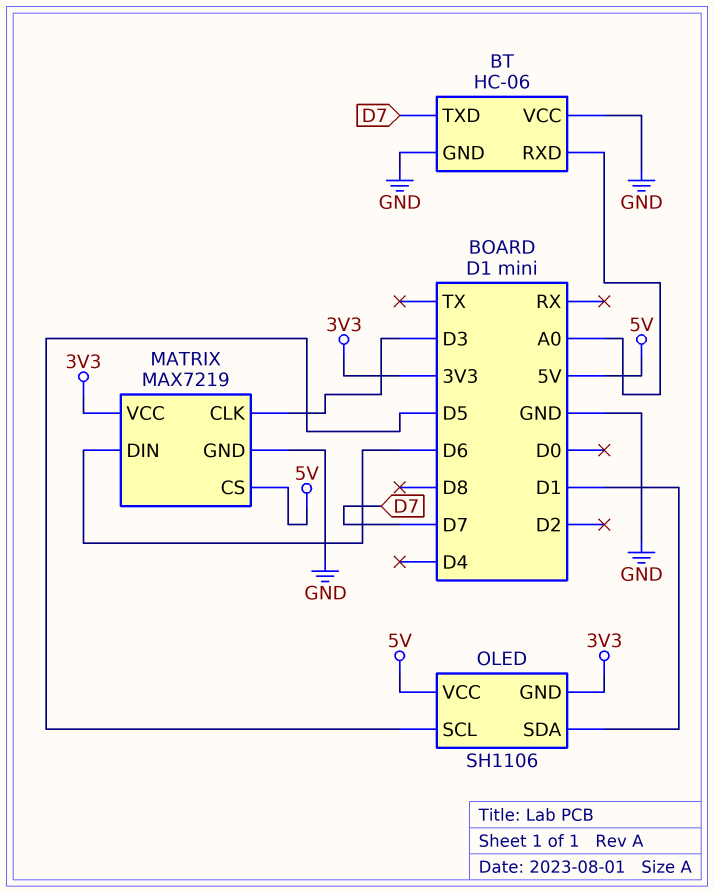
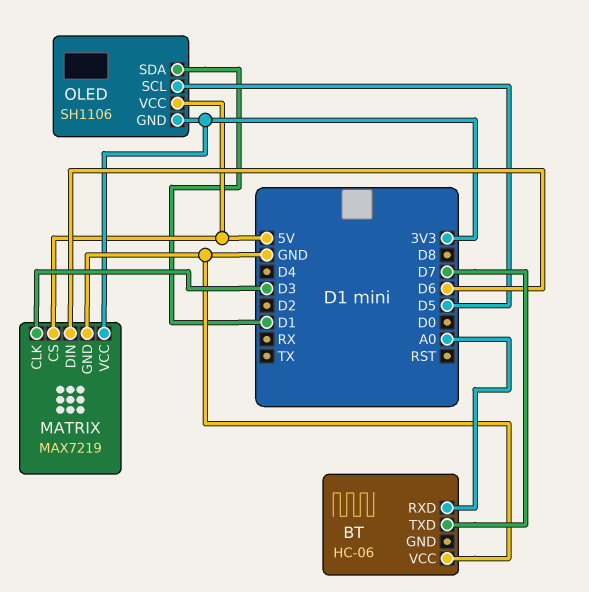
BT pin GND: GND -> none

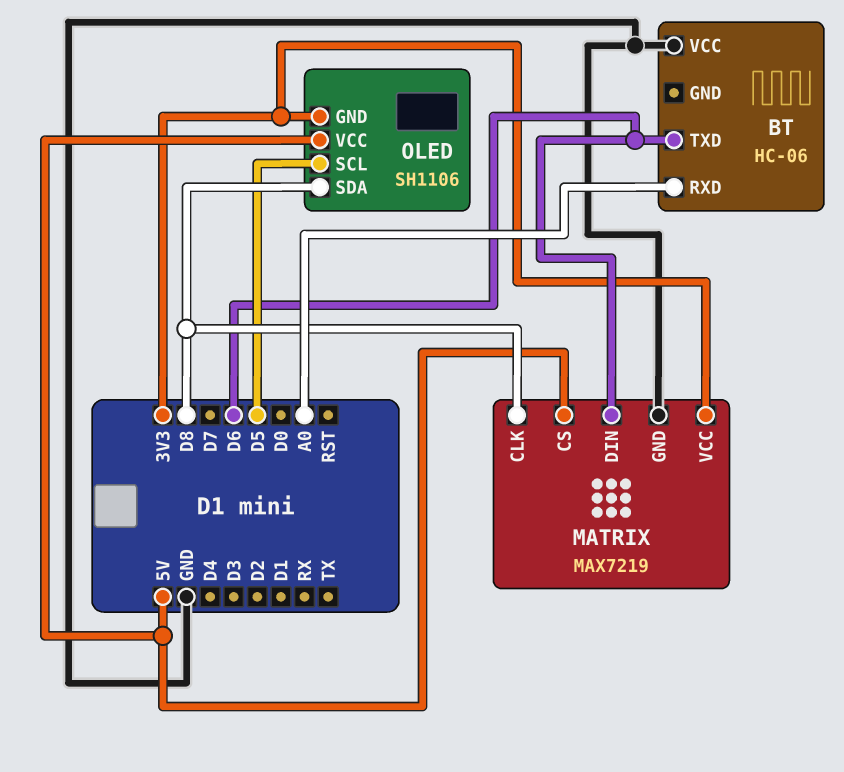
BT pin TXD: D7 -> D6
MATRIX pin CLK: D3 -> D8
OLED pin SDA: D1 -> D8

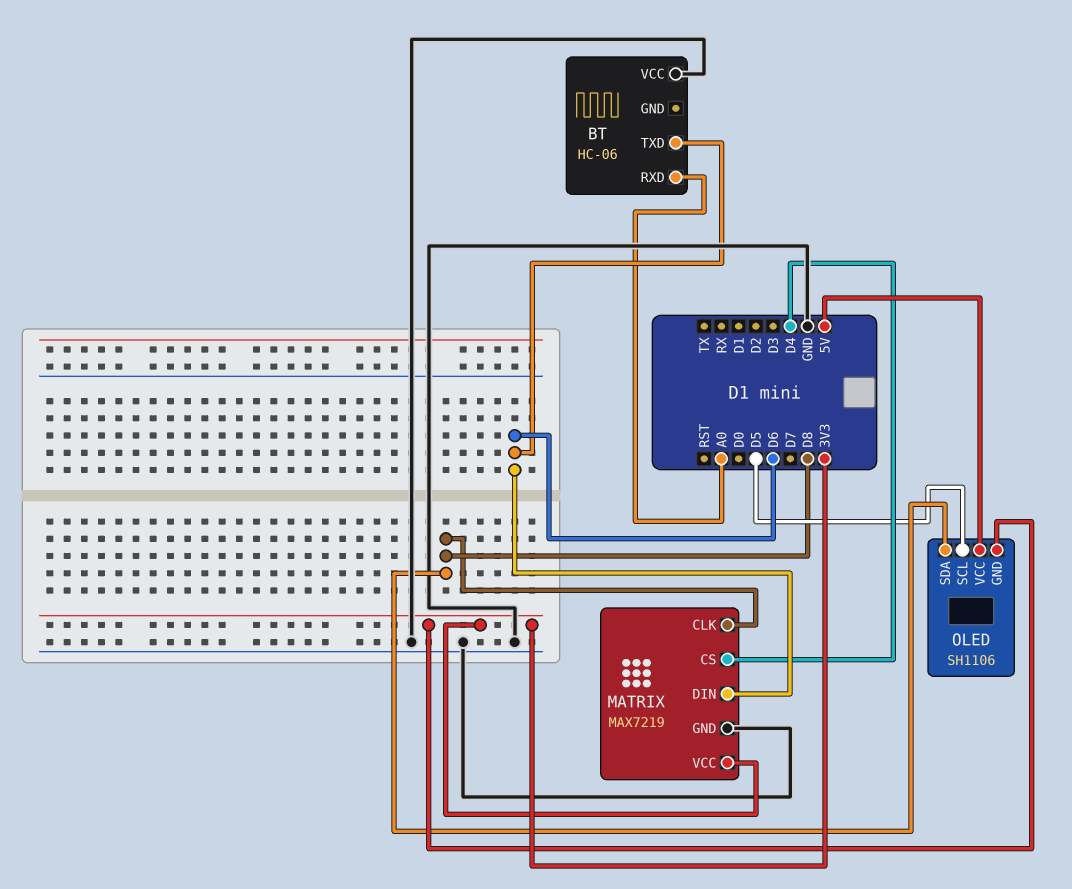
MATRIX pin CS: 5V -> D4

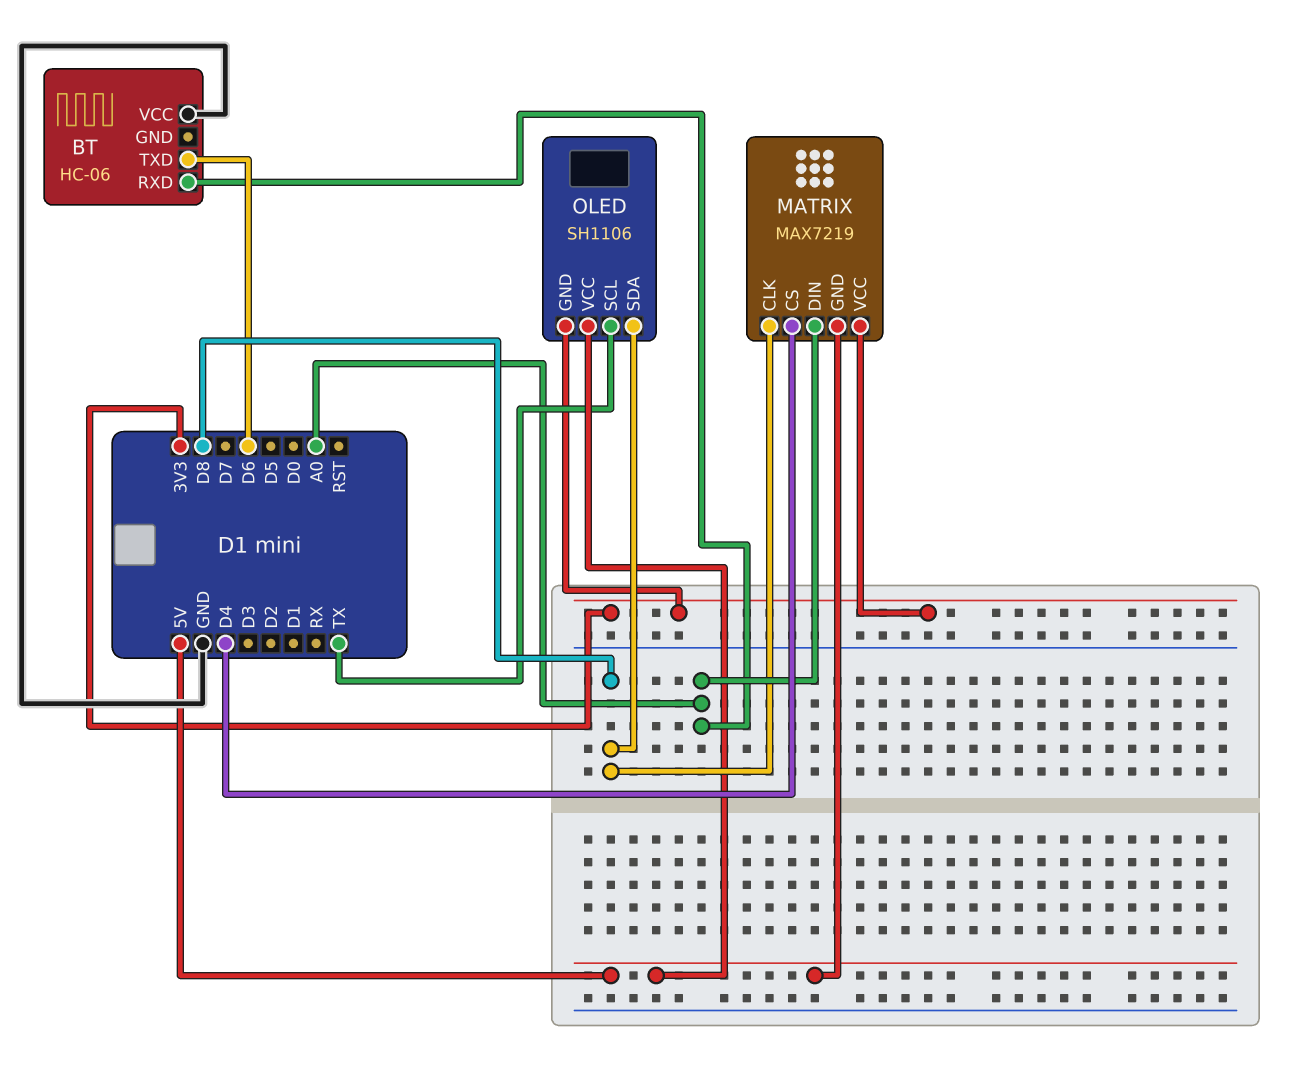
MATRIX pin DIN: D6 -> A0
MATRIX pin GND: GND -> 5V
OLED pin SCL: D5 -> TX

